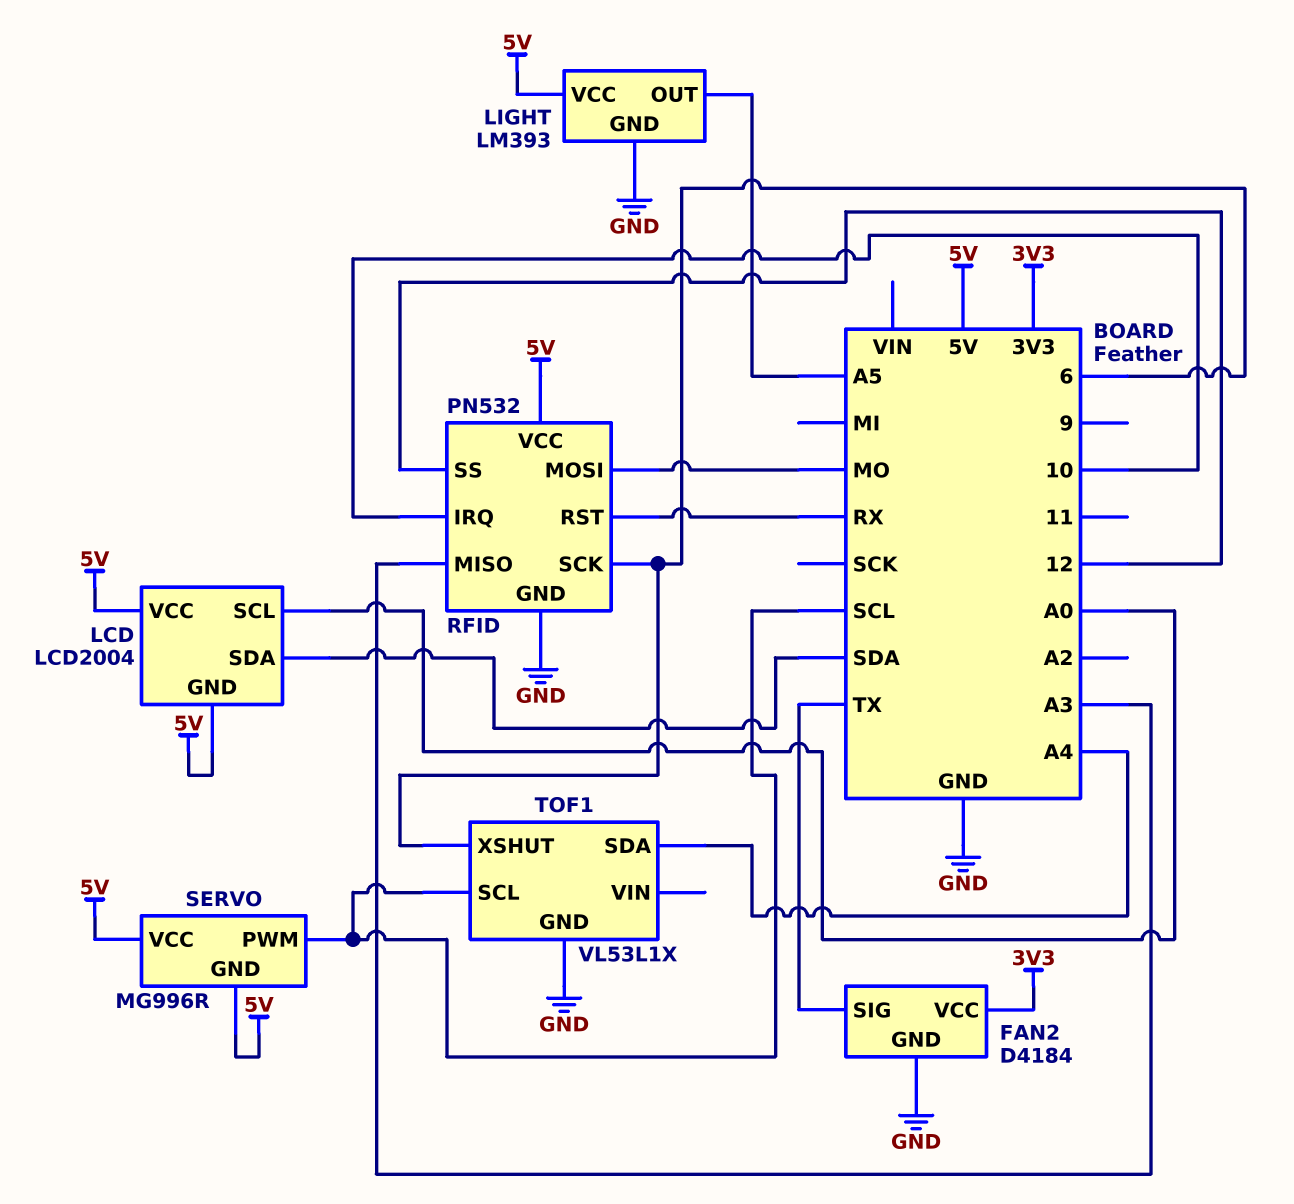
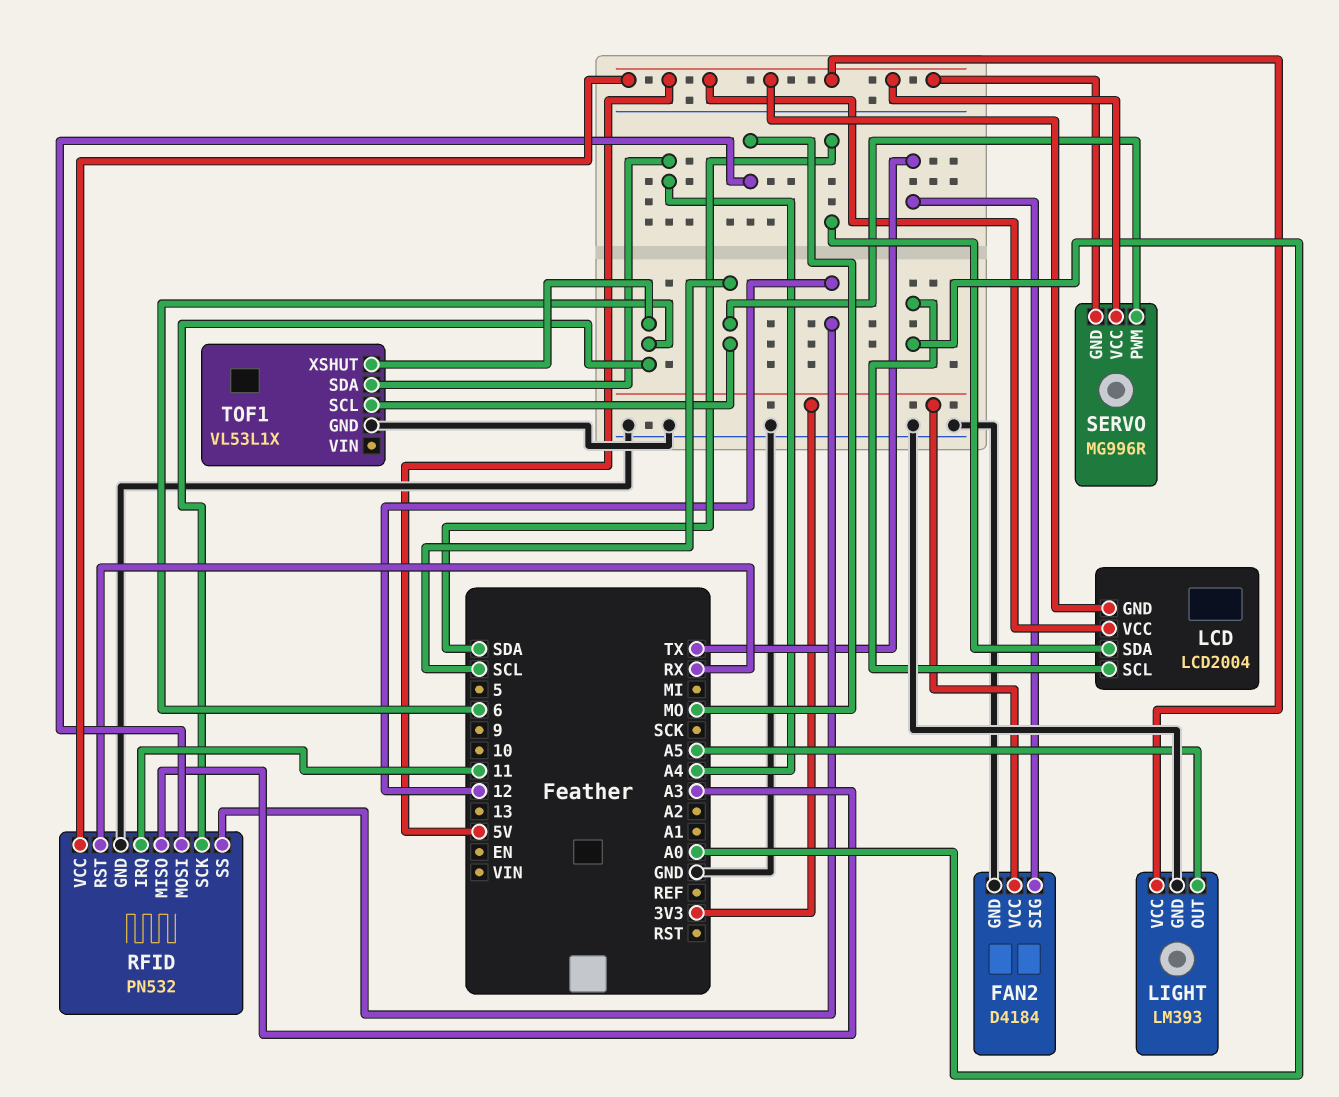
RFID pin IRQ: 10 -> 11

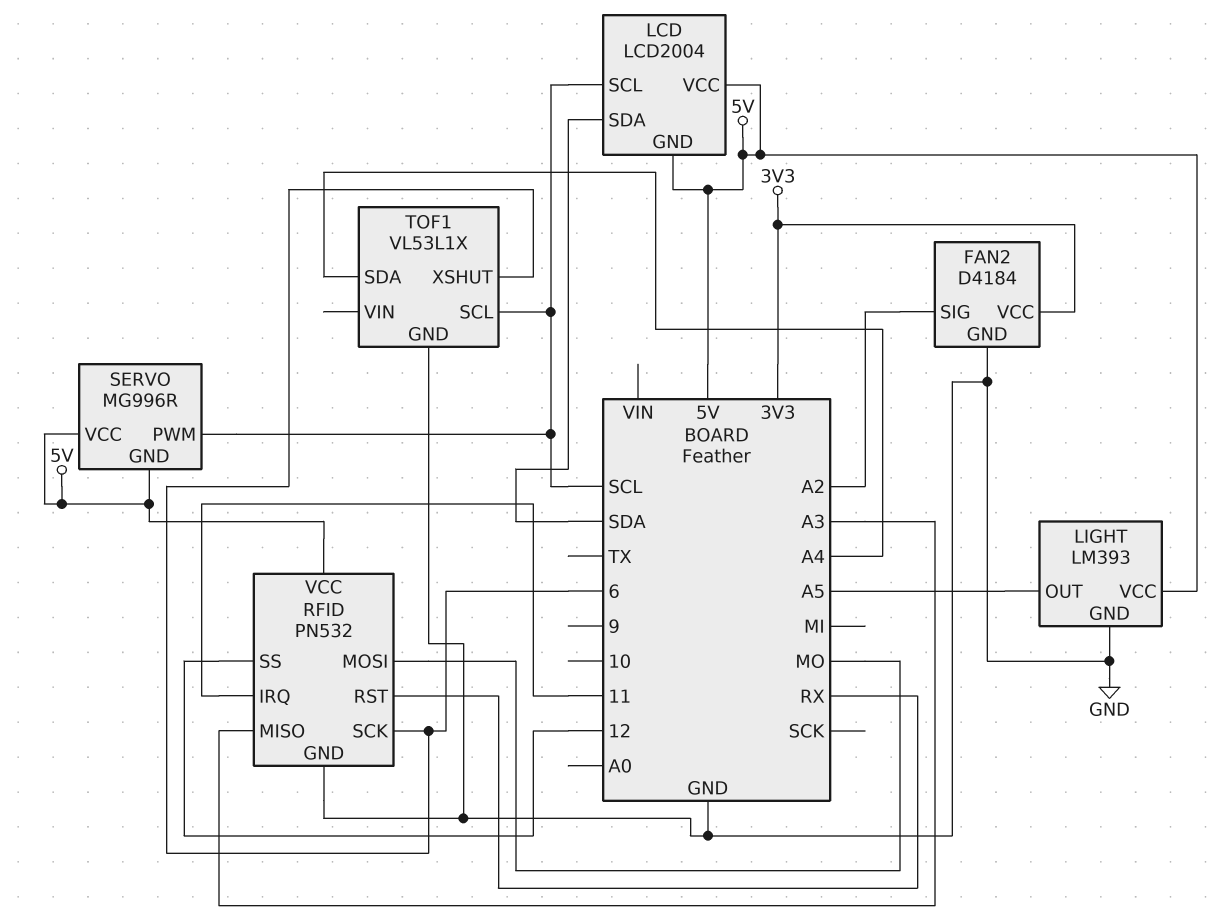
FAN2 pin SIG: TX -> A2
LCD pin SCL: A0 -> SCL

